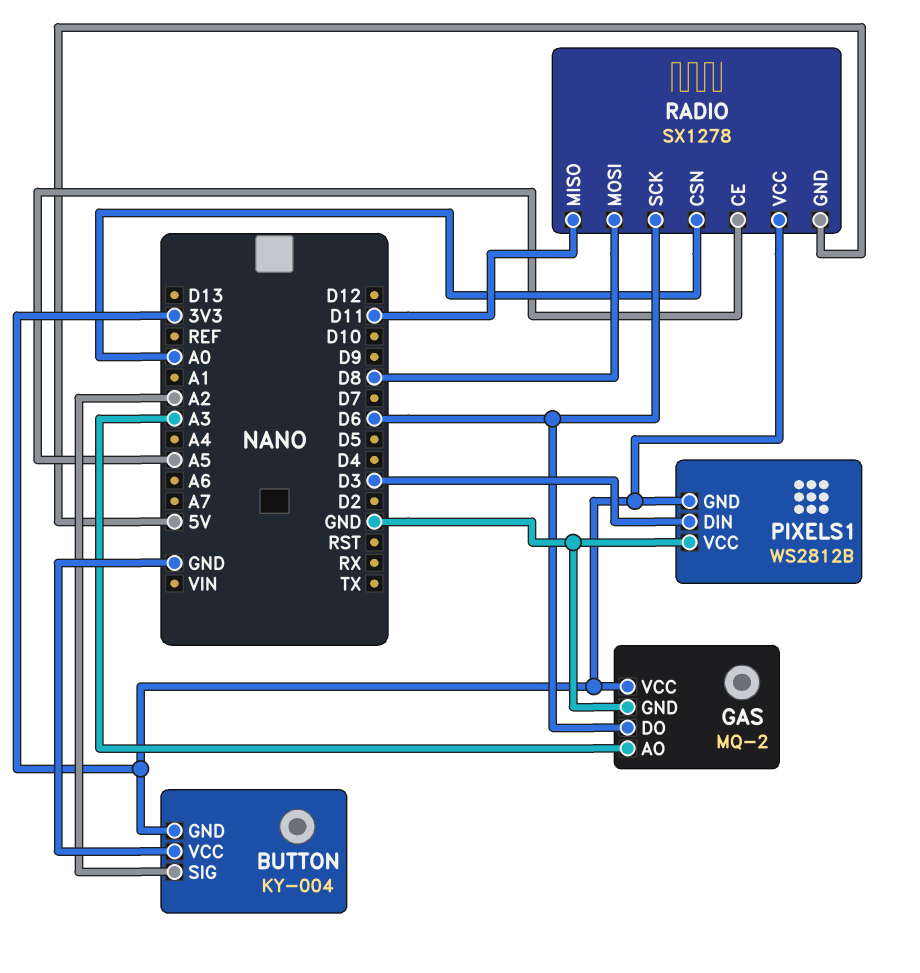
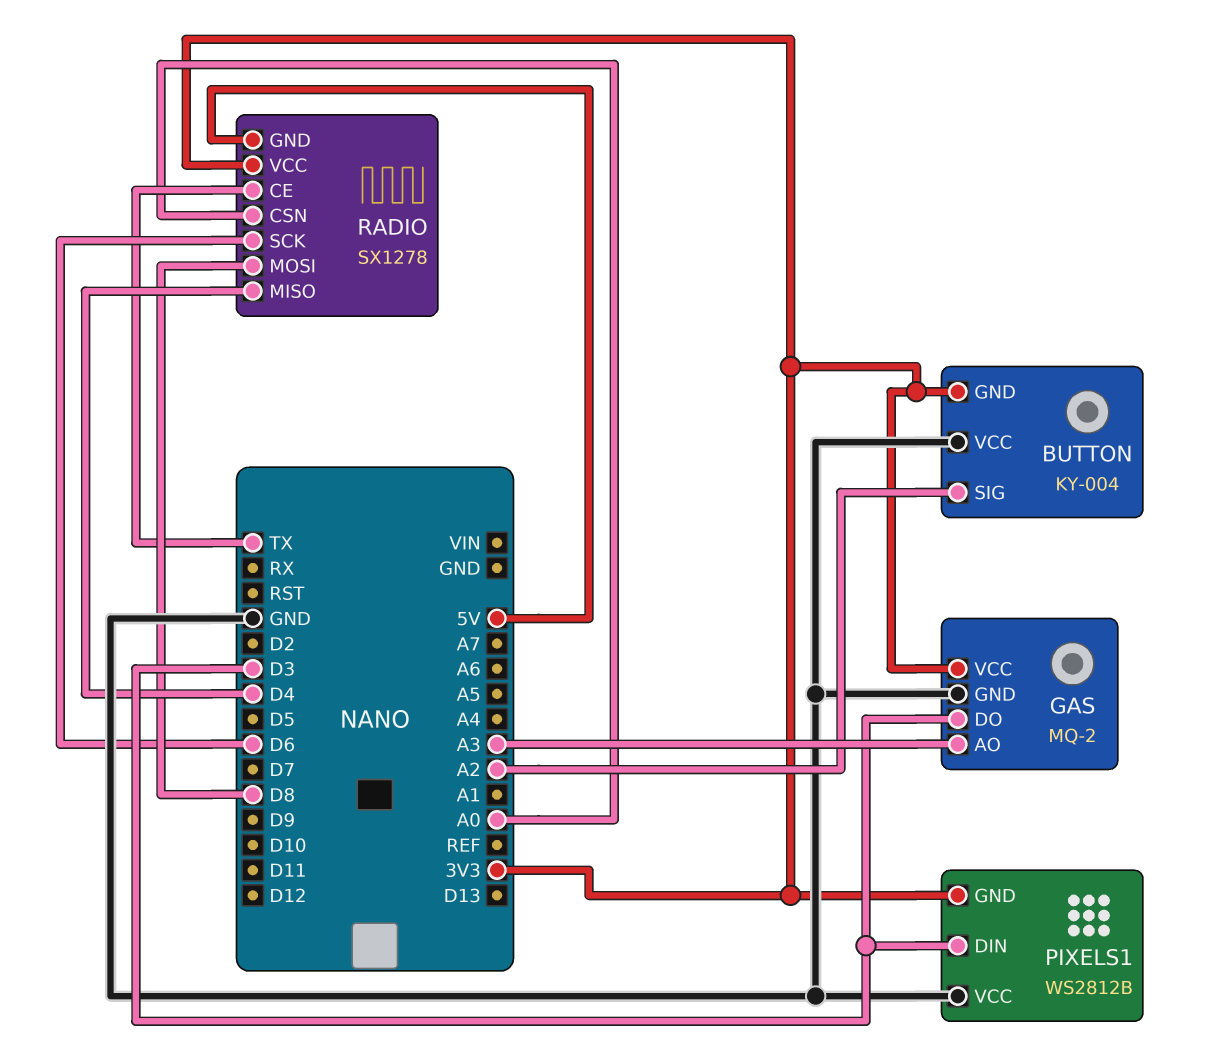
GAS pin DO: D6 -> D3
RADIO pin CE: A5 -> TX
RADIO pin MISO: D11 -> D4

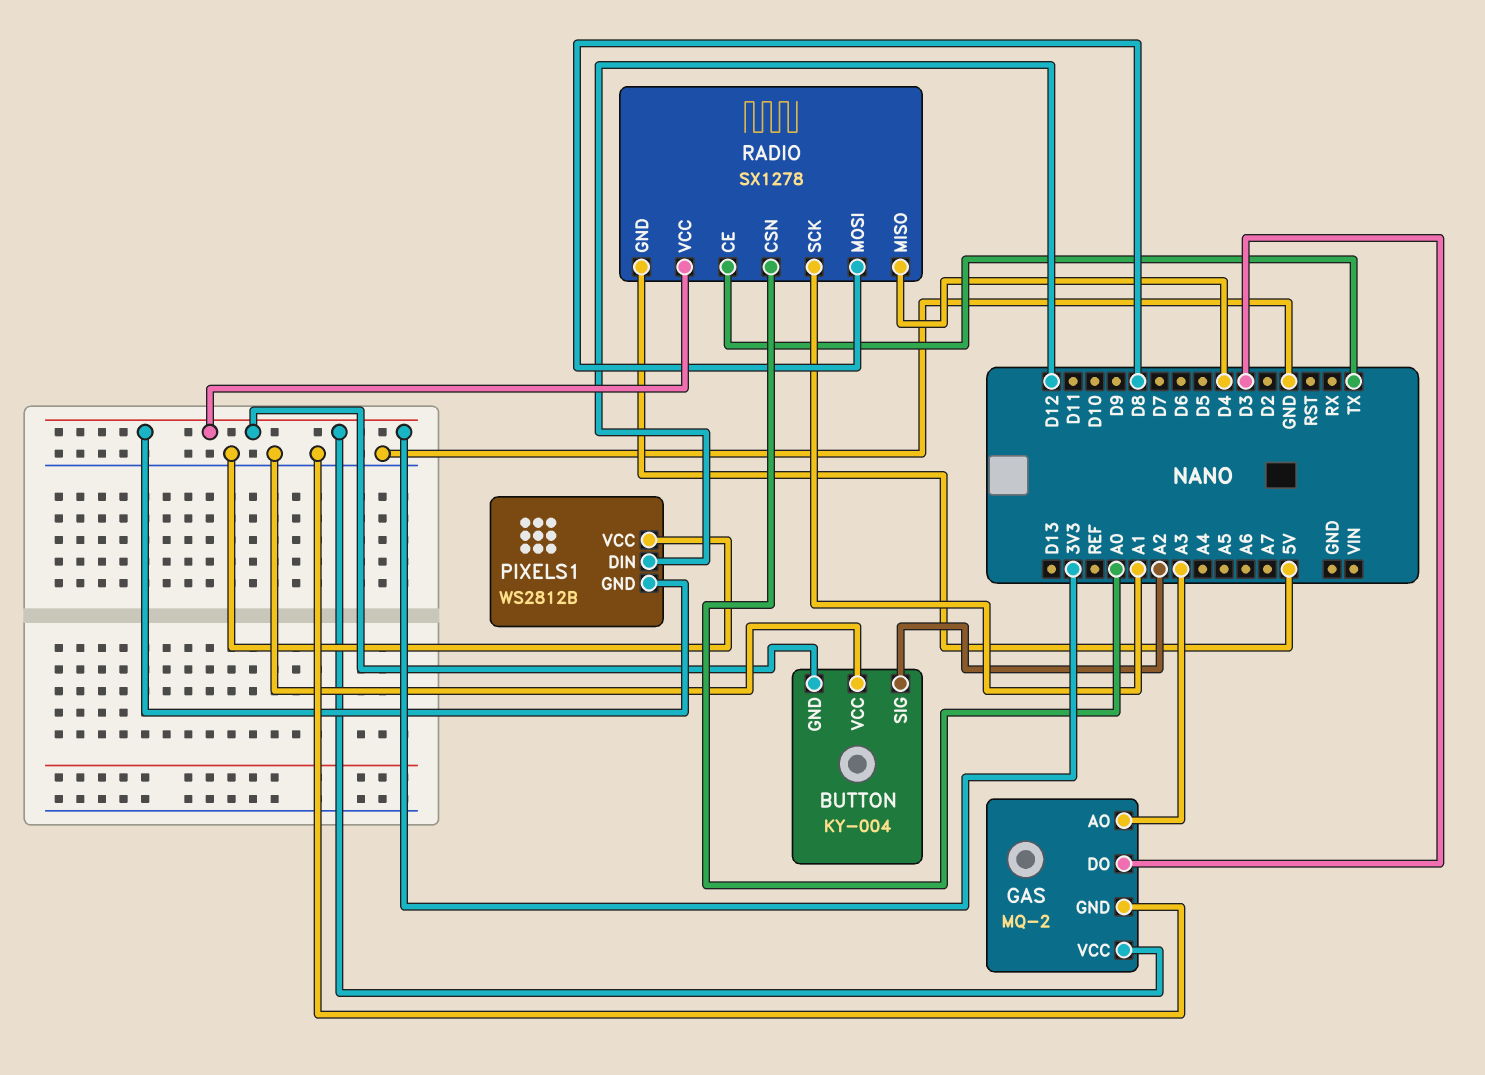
PIXELS1 pin DIN: D3 -> D12
RADIO pin SCK: D6 -> A1

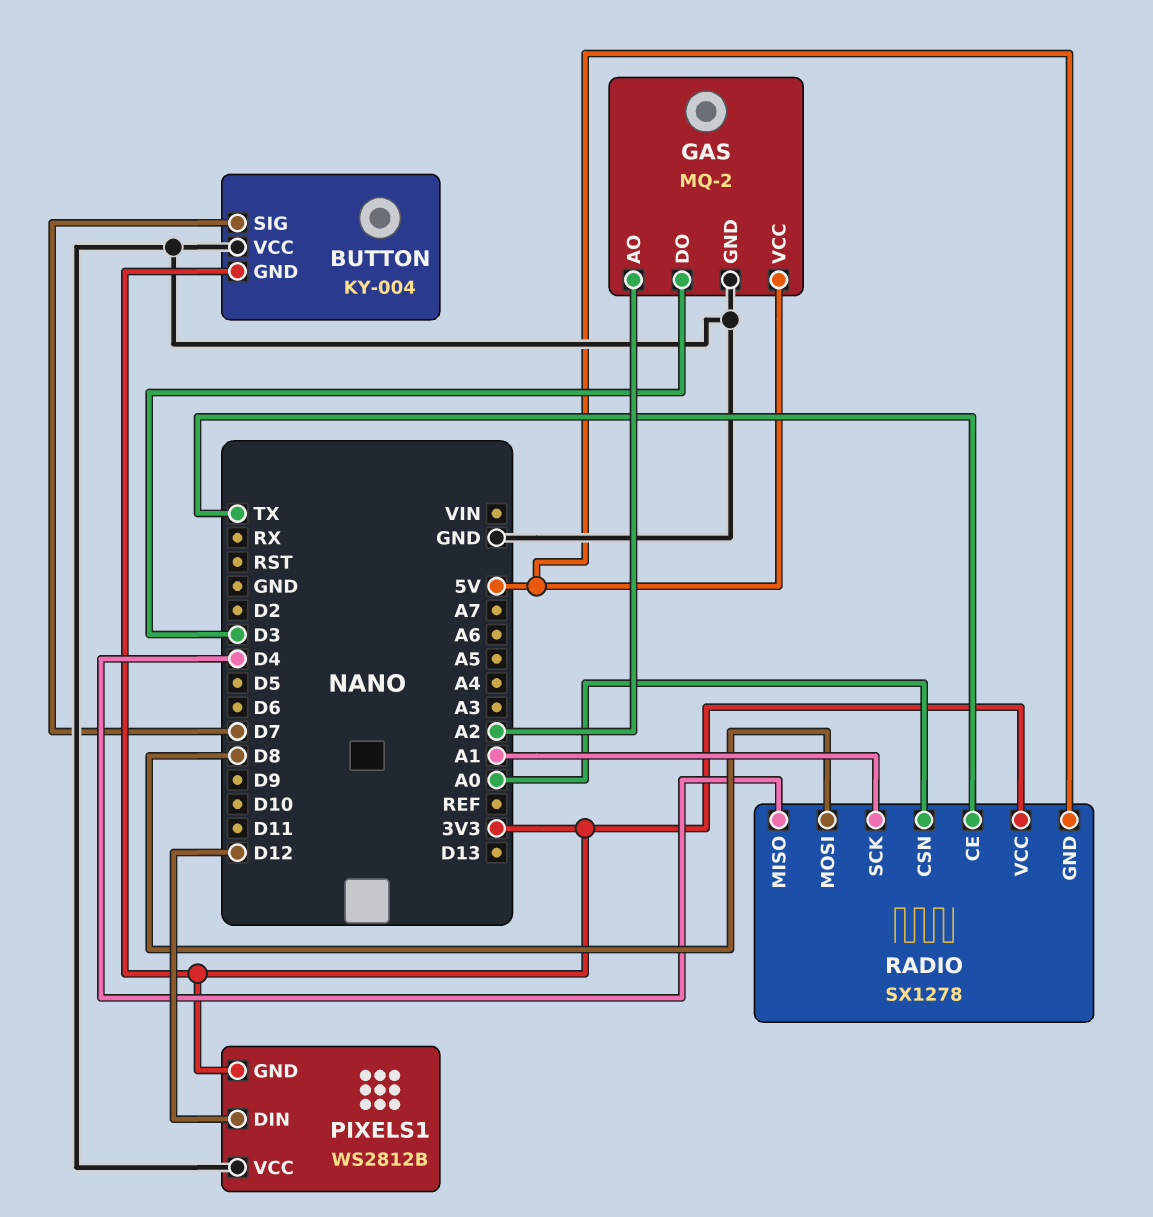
BUTTON pin SIG: A2 -> D7
GAS pin AO: A3 -> A2
GAS pin VCC: 3V3 -> 5V

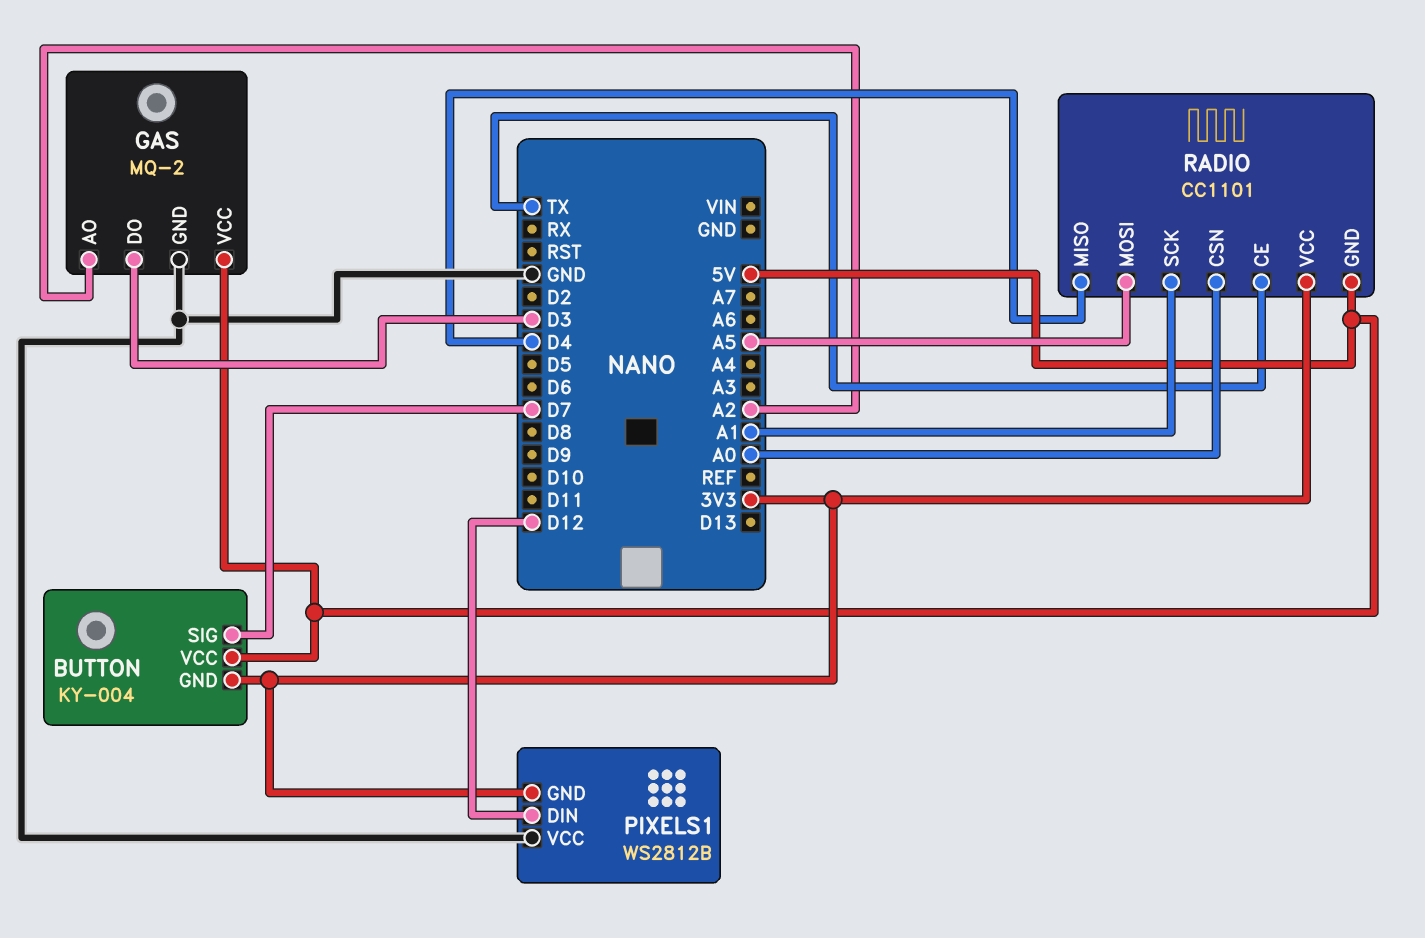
BUTTON pin VCC: GND -> 5V
RADIO: SX1278 -> CC1101
RADIO pin MOSI: D8 -> A5

